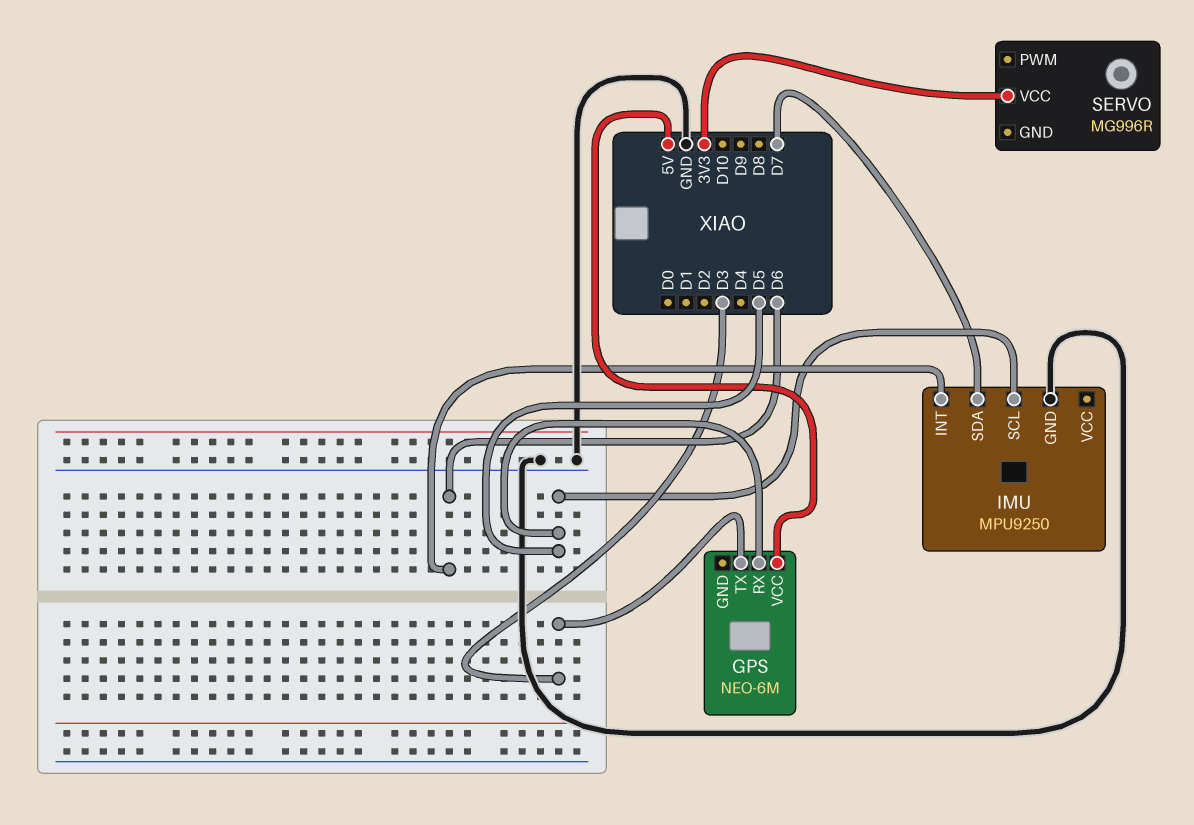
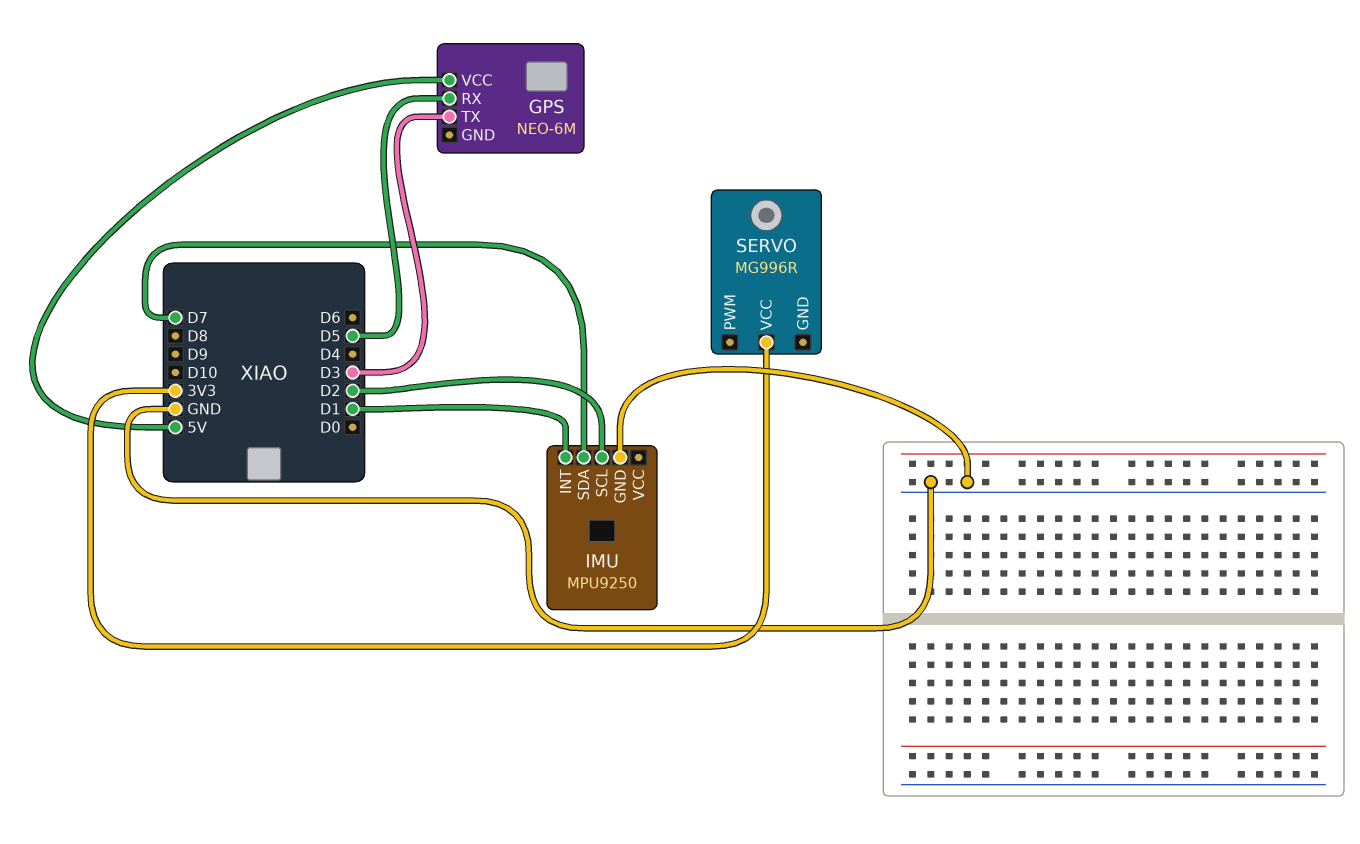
IMU pin INT: D6 -> D1
IMU pin SCL: D5 -> D2

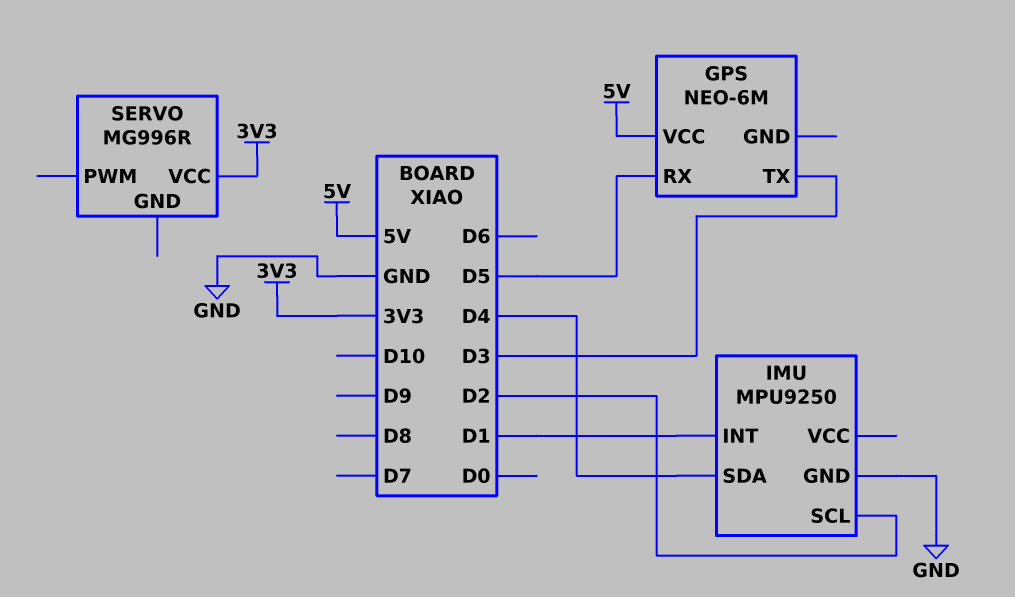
IMU pin SDA: D7 -> D4

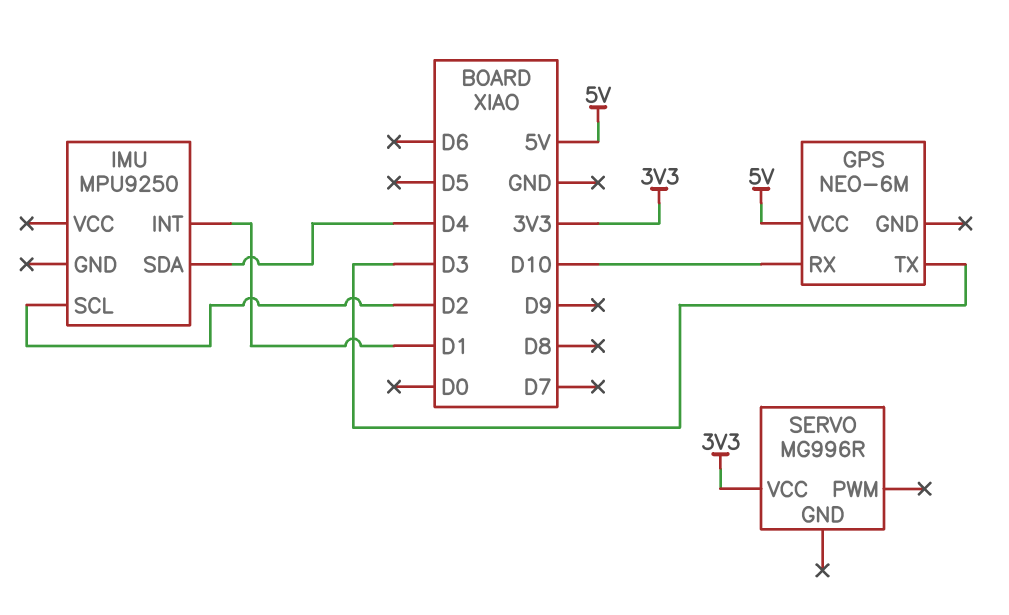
GPS pin RX: D5 -> D10
IMU pin GND: GND -> none

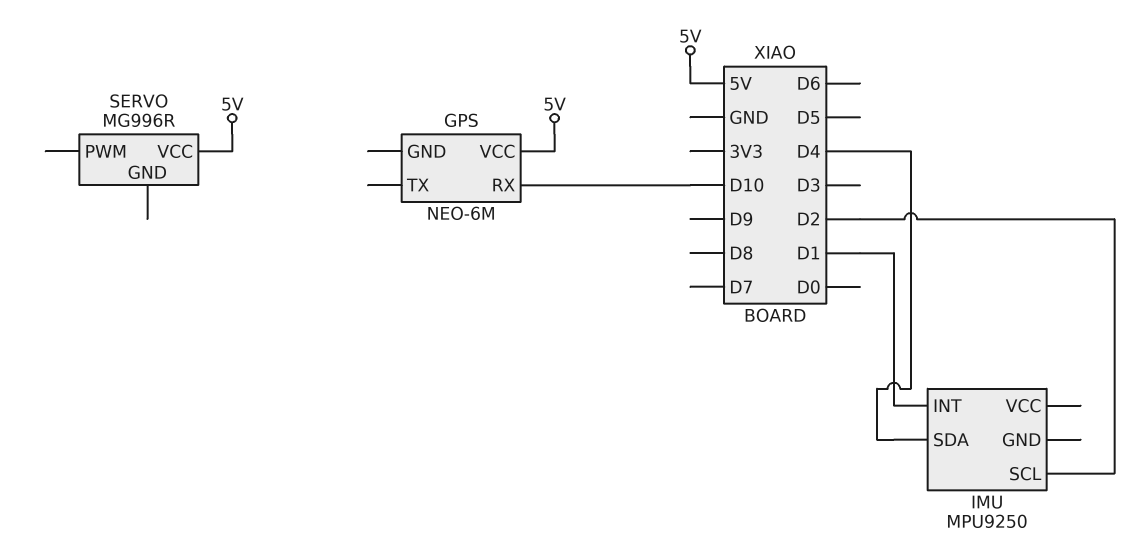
GPS pin TX: D3 -> none
SERVO pin VCC: 3V3 -> 5V

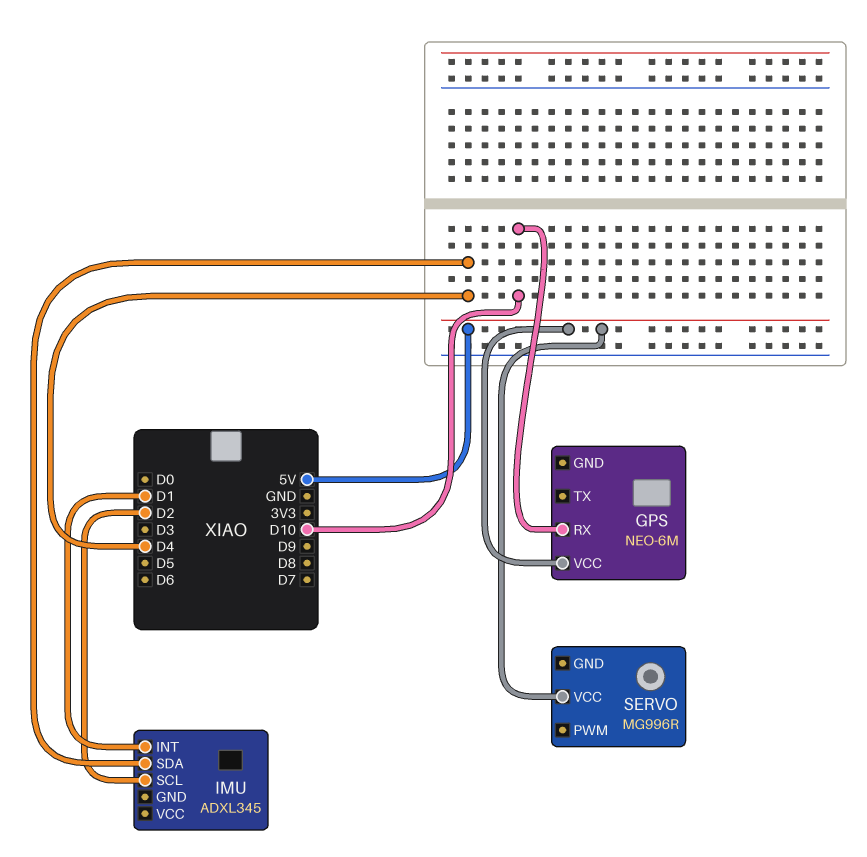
IMU: MPU9250 -> ADXL345

